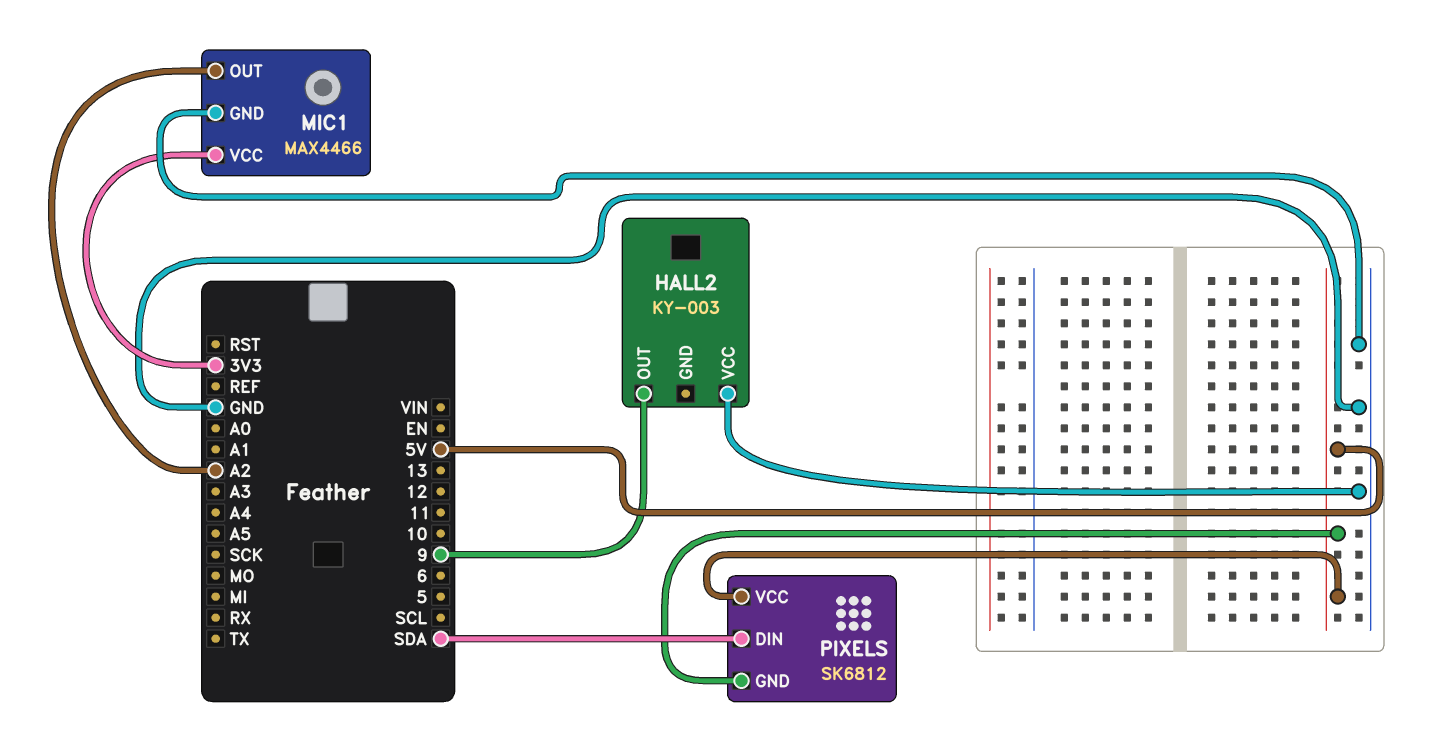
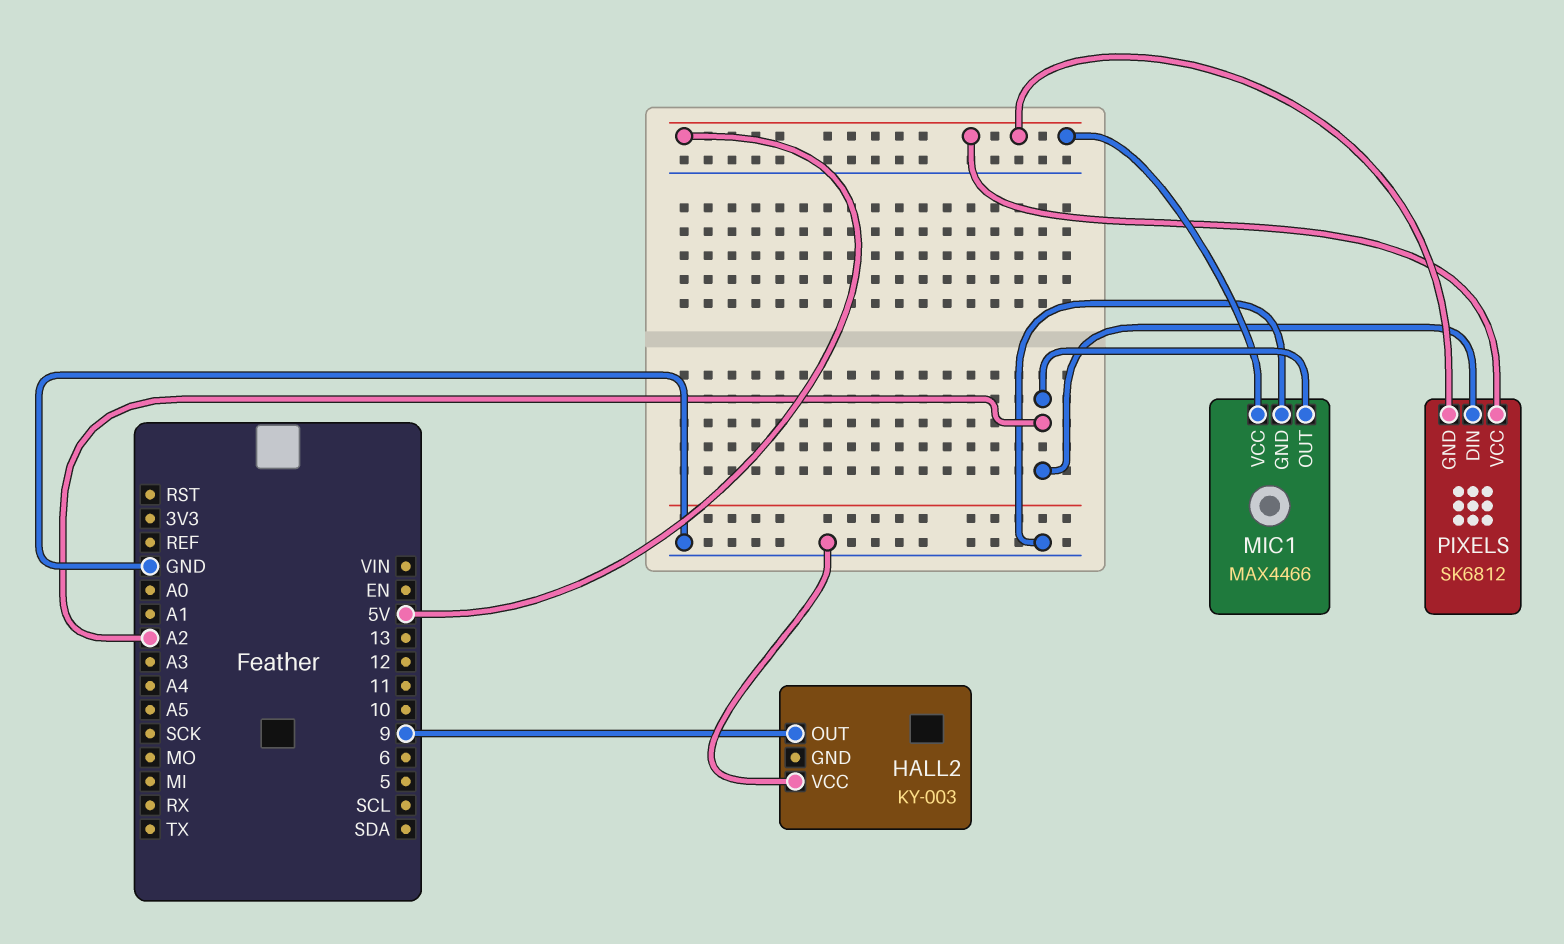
MIC1 pin VCC: 3V3 -> 5V
PIXELS pin DIN: SDA -> A2

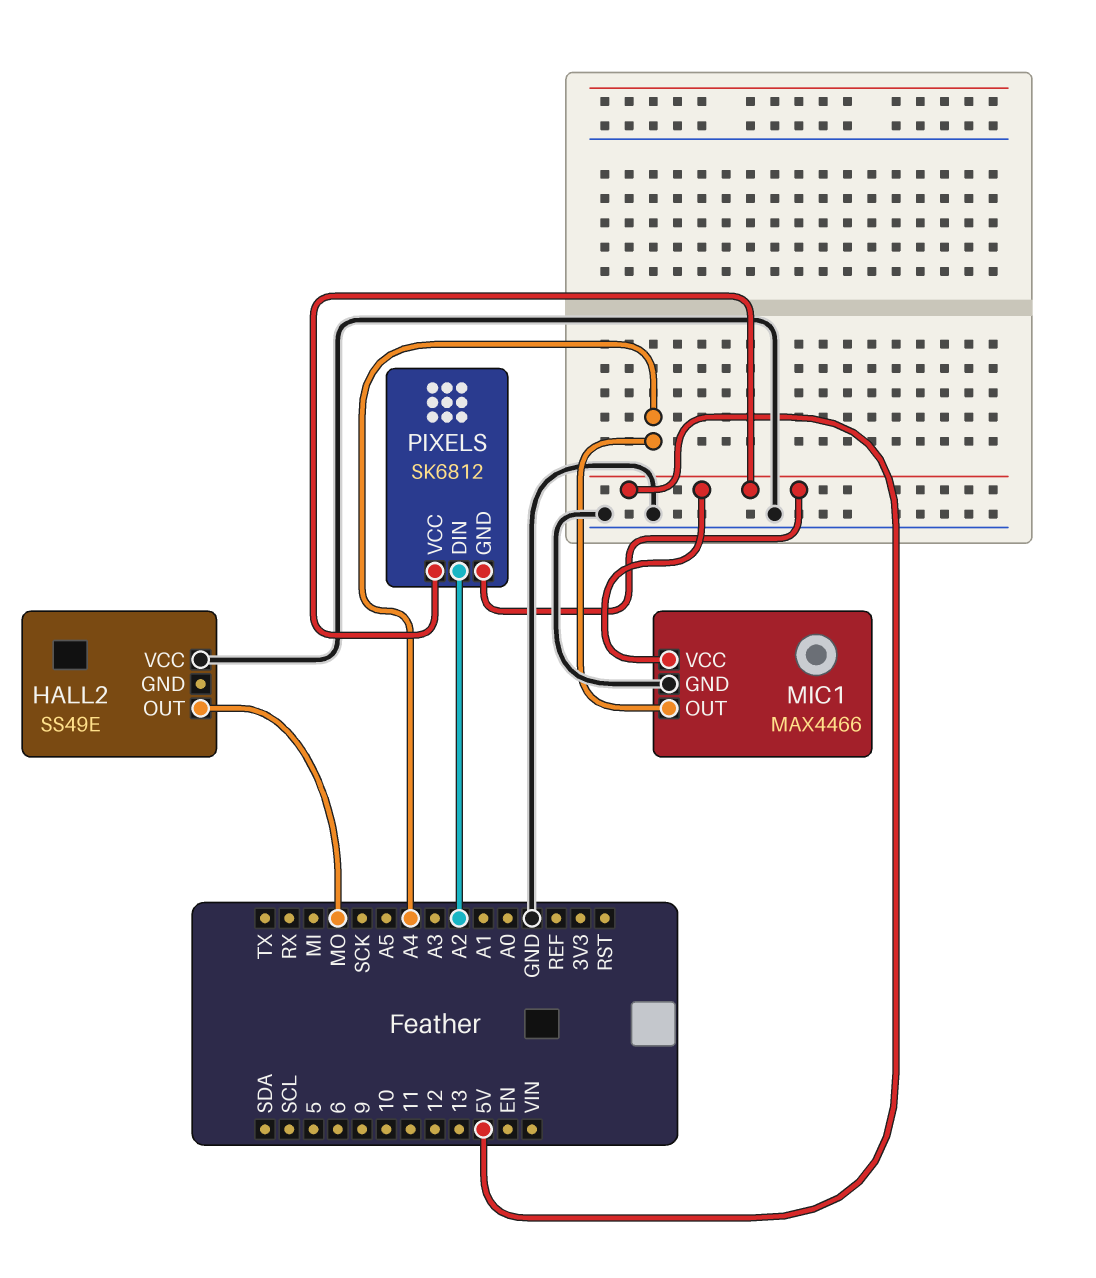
HALL2: KY-003 -> SS49E
HALL2 pin OUT: 9 -> MO
MIC1 pin OUT: A2 -> A4

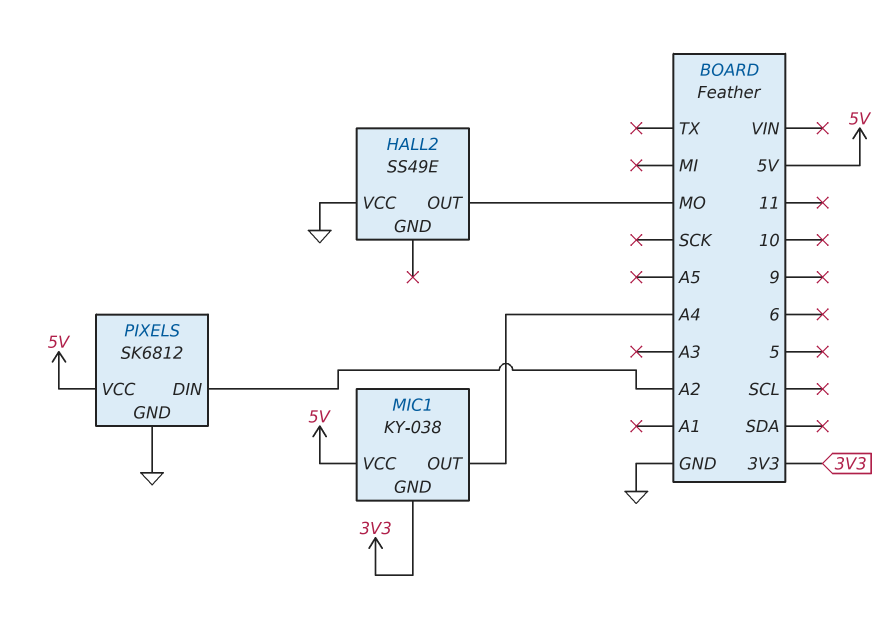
MIC1: MAX4466 -> KY-038
MIC1 pin GND: GND -> 3V3
PIXELS pin GND: 5V -> GND

